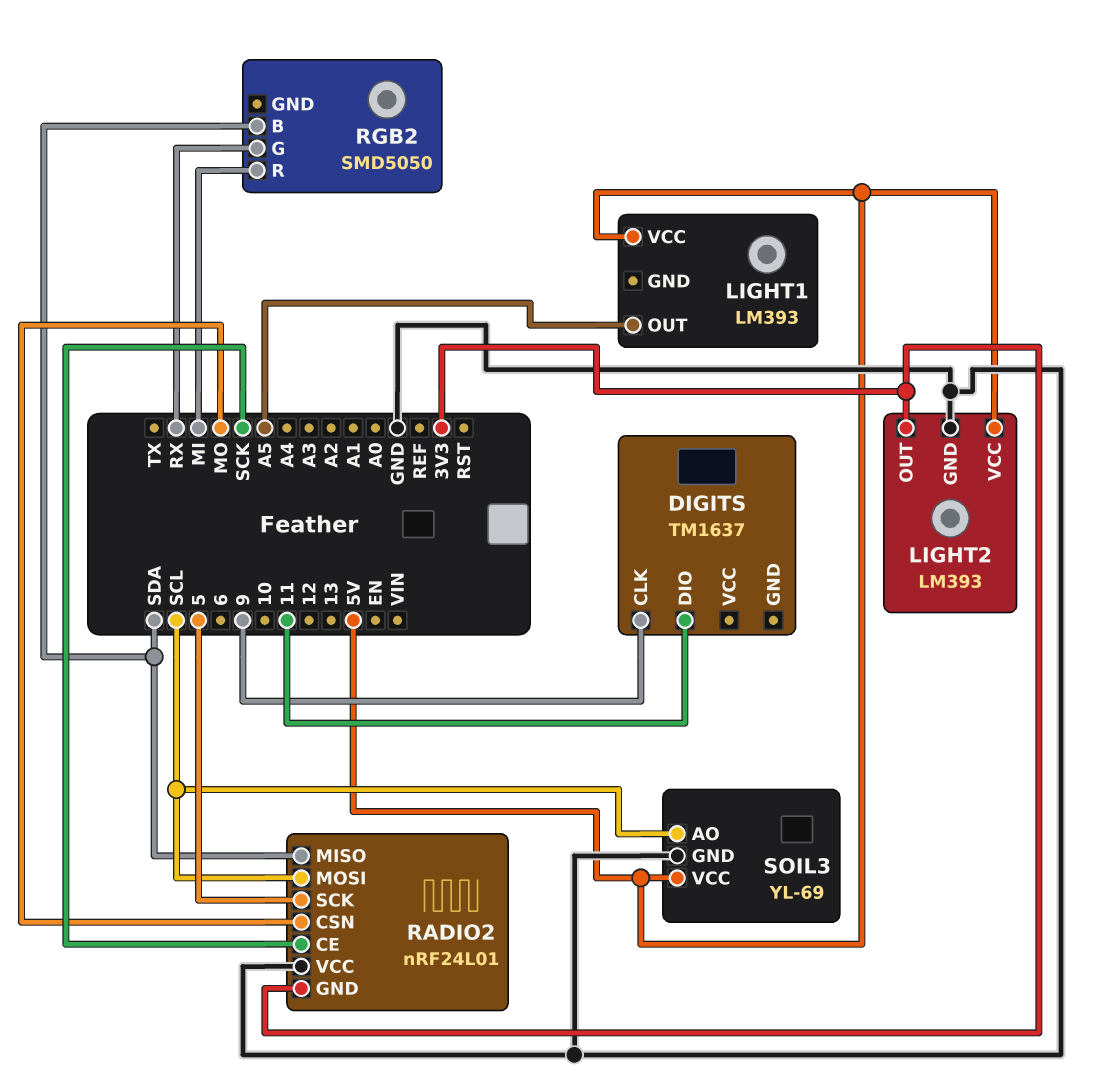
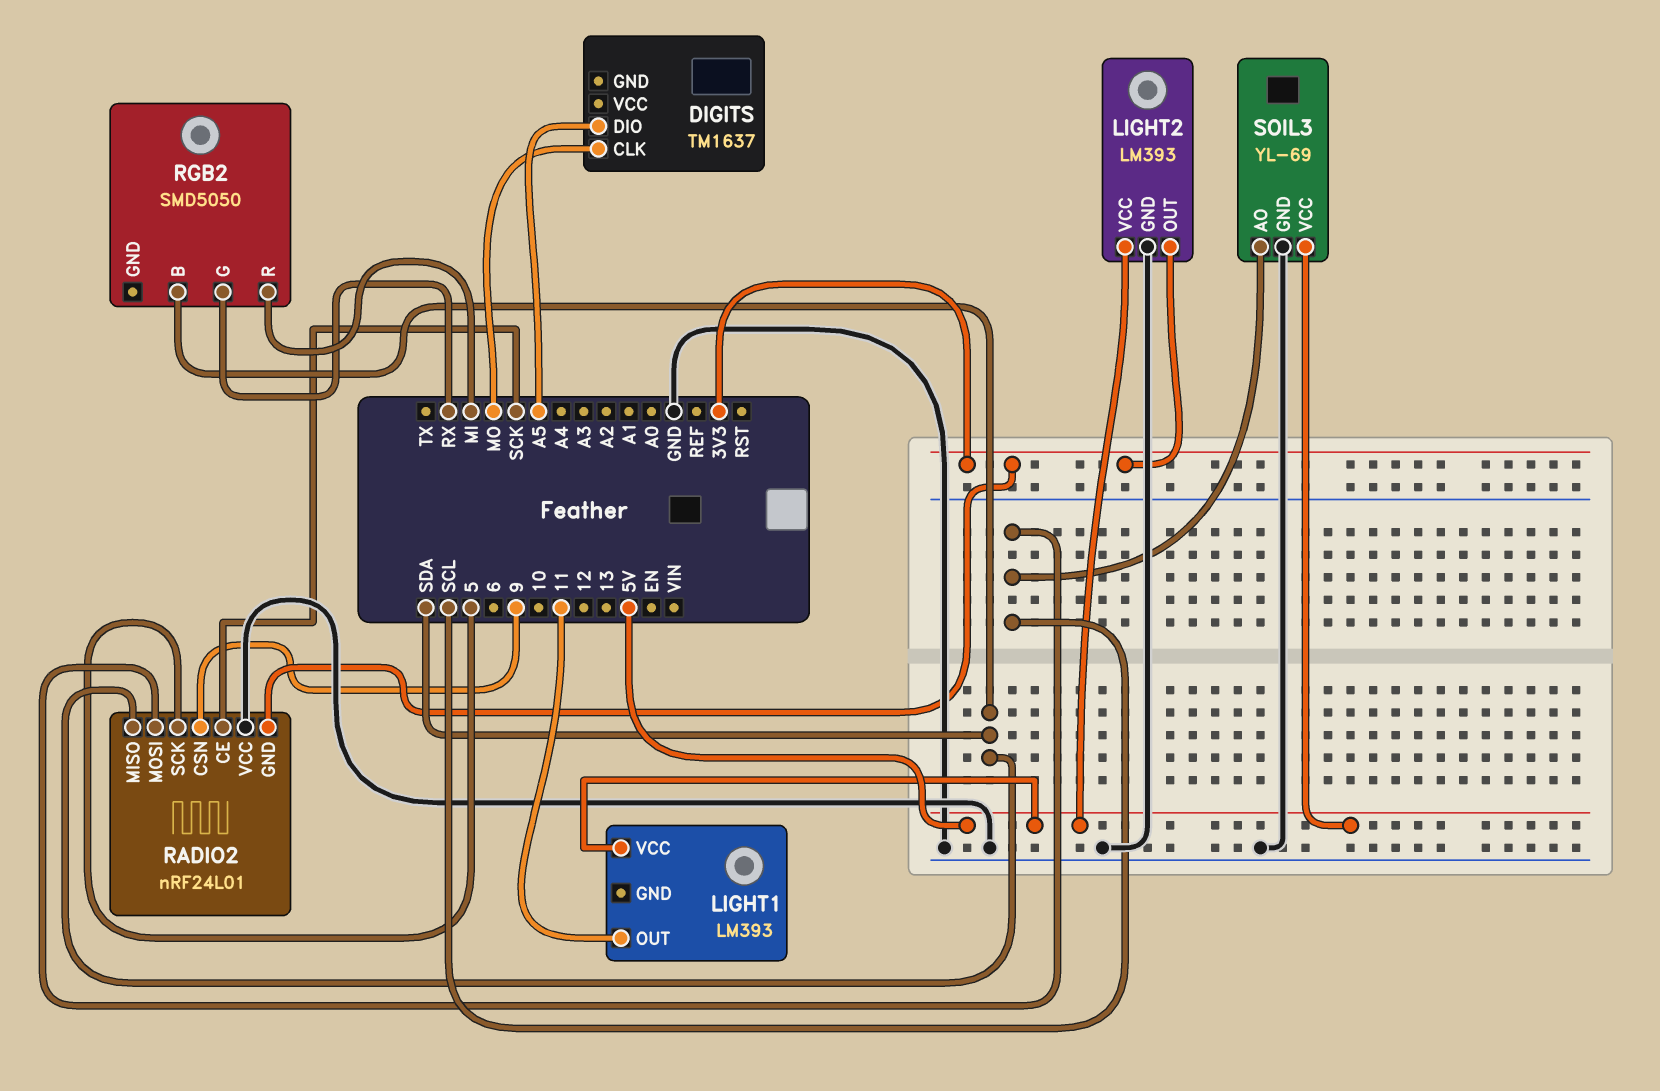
DIGITS pin CLK: 9 -> MO
DIGITS pin DIO: 11 -> A5
LIGHT1 pin OUT: A5 -> 11
RADIO2 pin CSN: MO -> 9

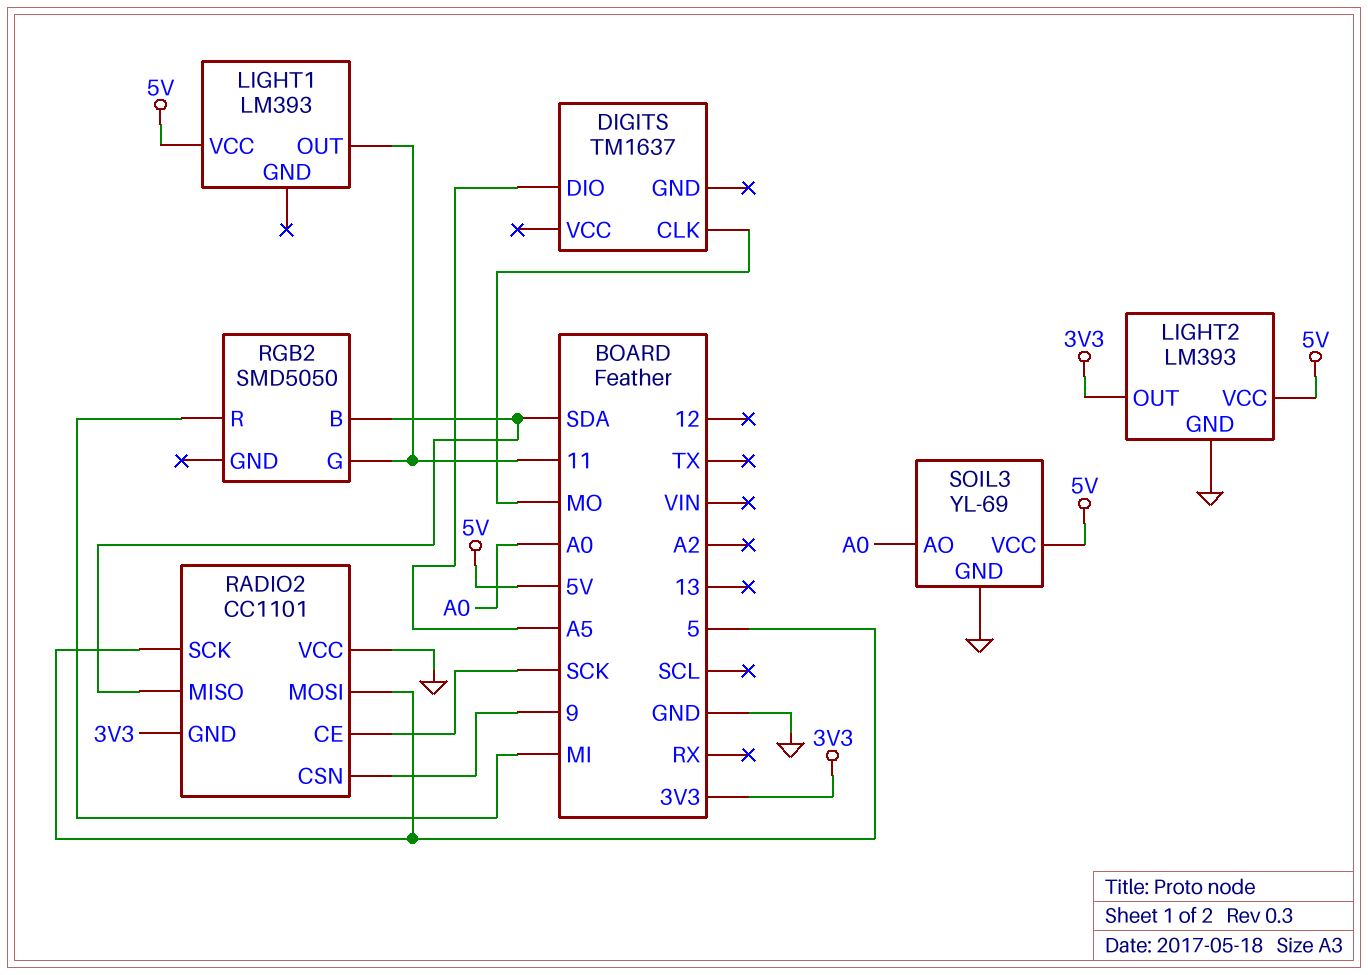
RADIO2: nRF24L01 -> CC1101
RADIO2 pin MOSI: SCL -> 5
RGB2 pin G: RX -> 11
SOIL3 pin AO: SCL -> A0

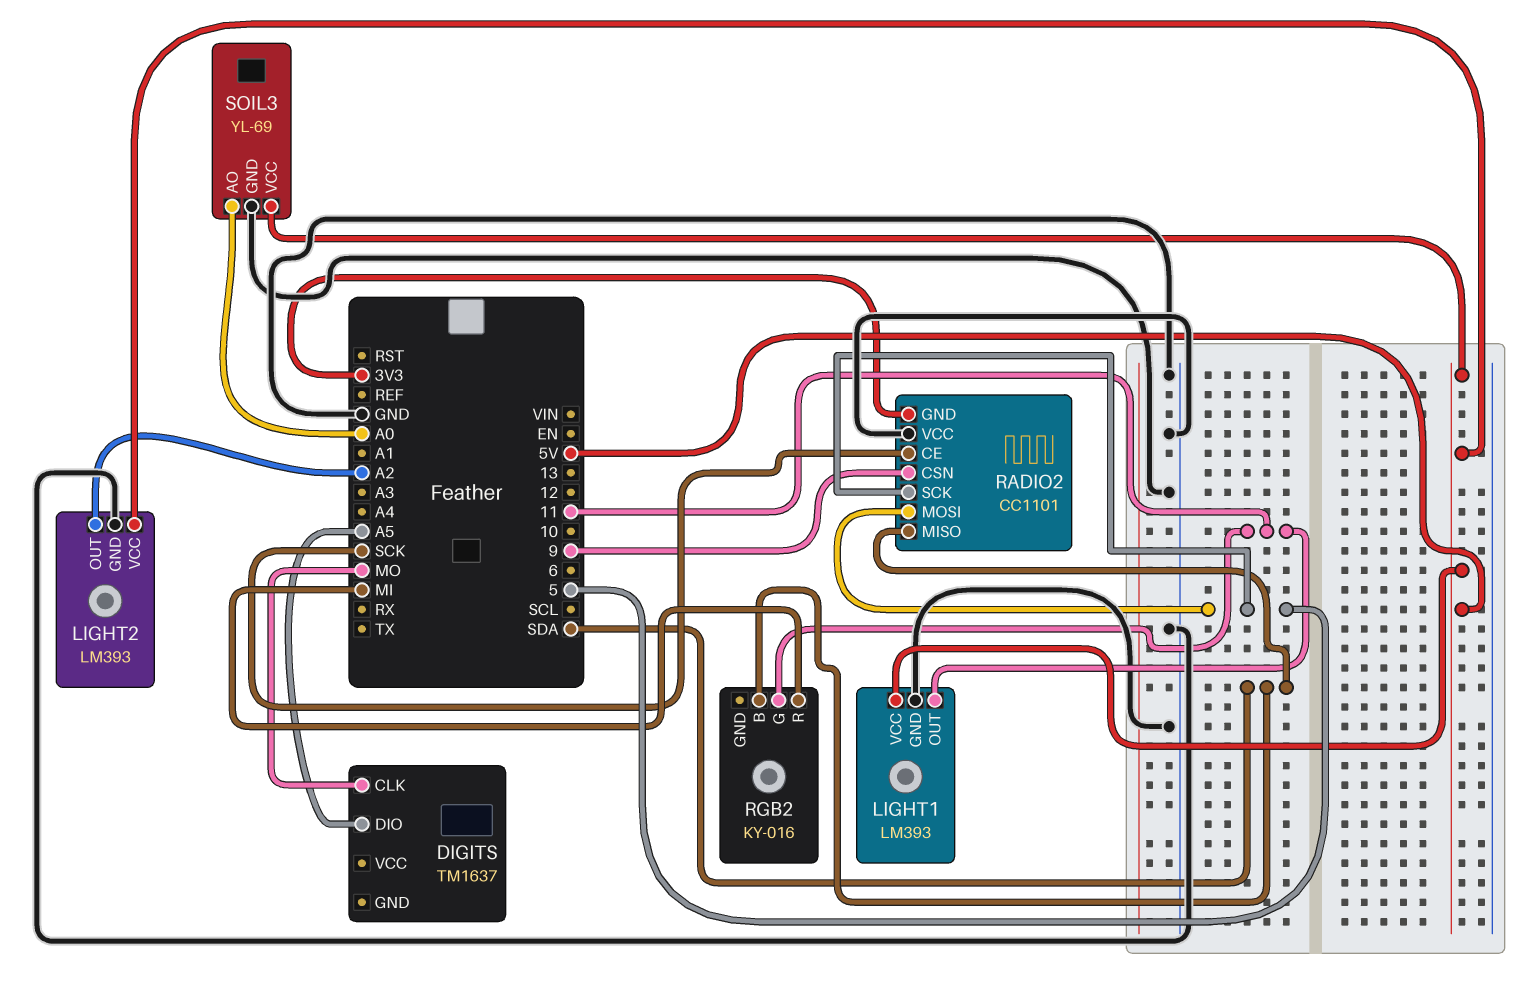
LIGHT1 pin GND: none -> GND
LIGHT2 pin OUT: 3V3 -> A2
RGB2: SMD5050 -> KY-016

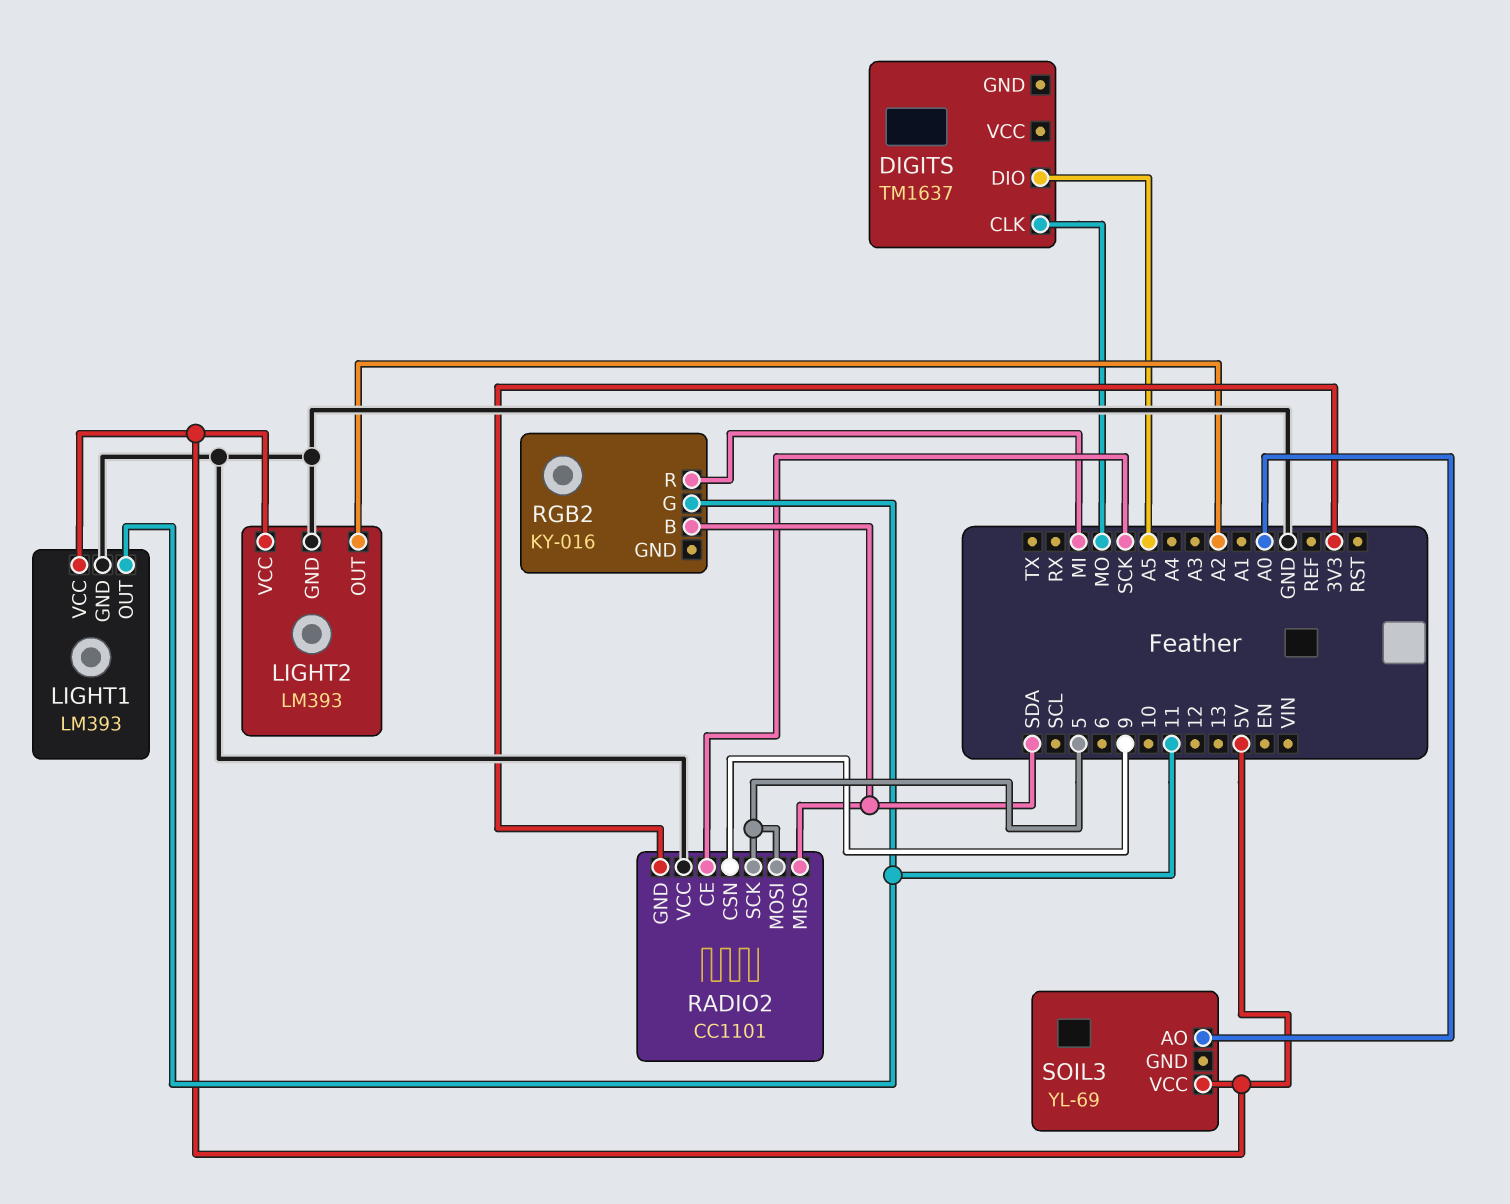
SOIL3 pin GND: GND -> none

